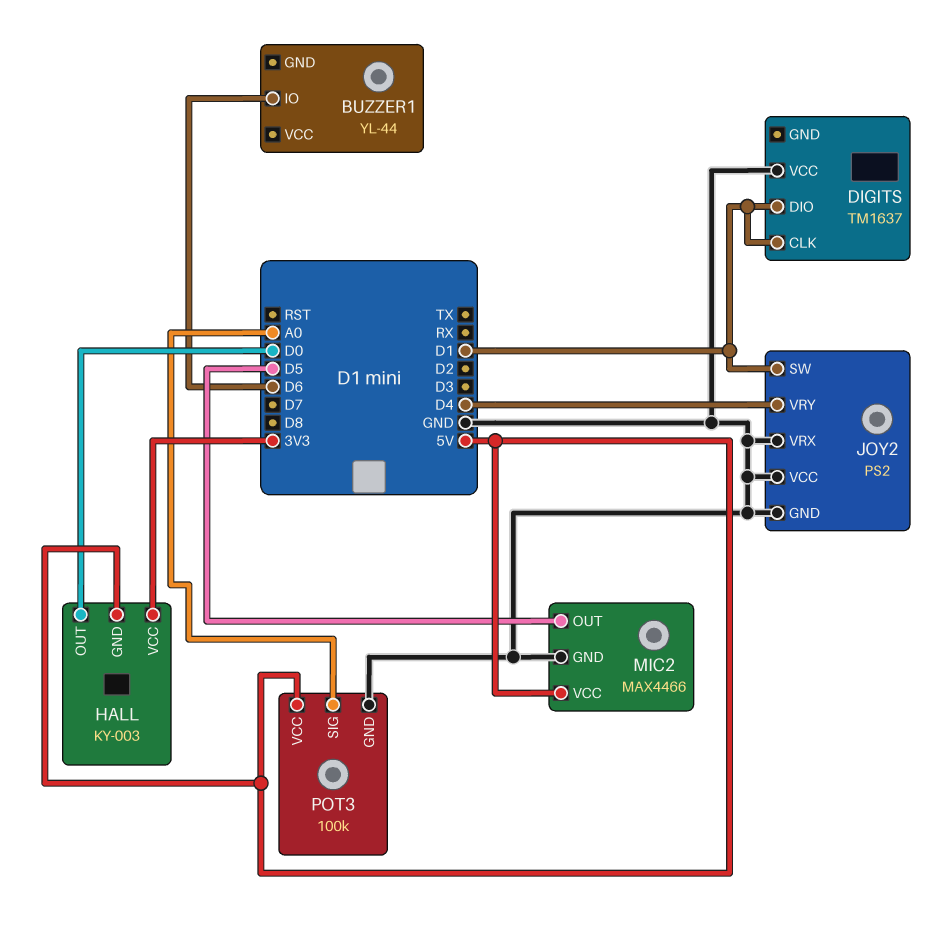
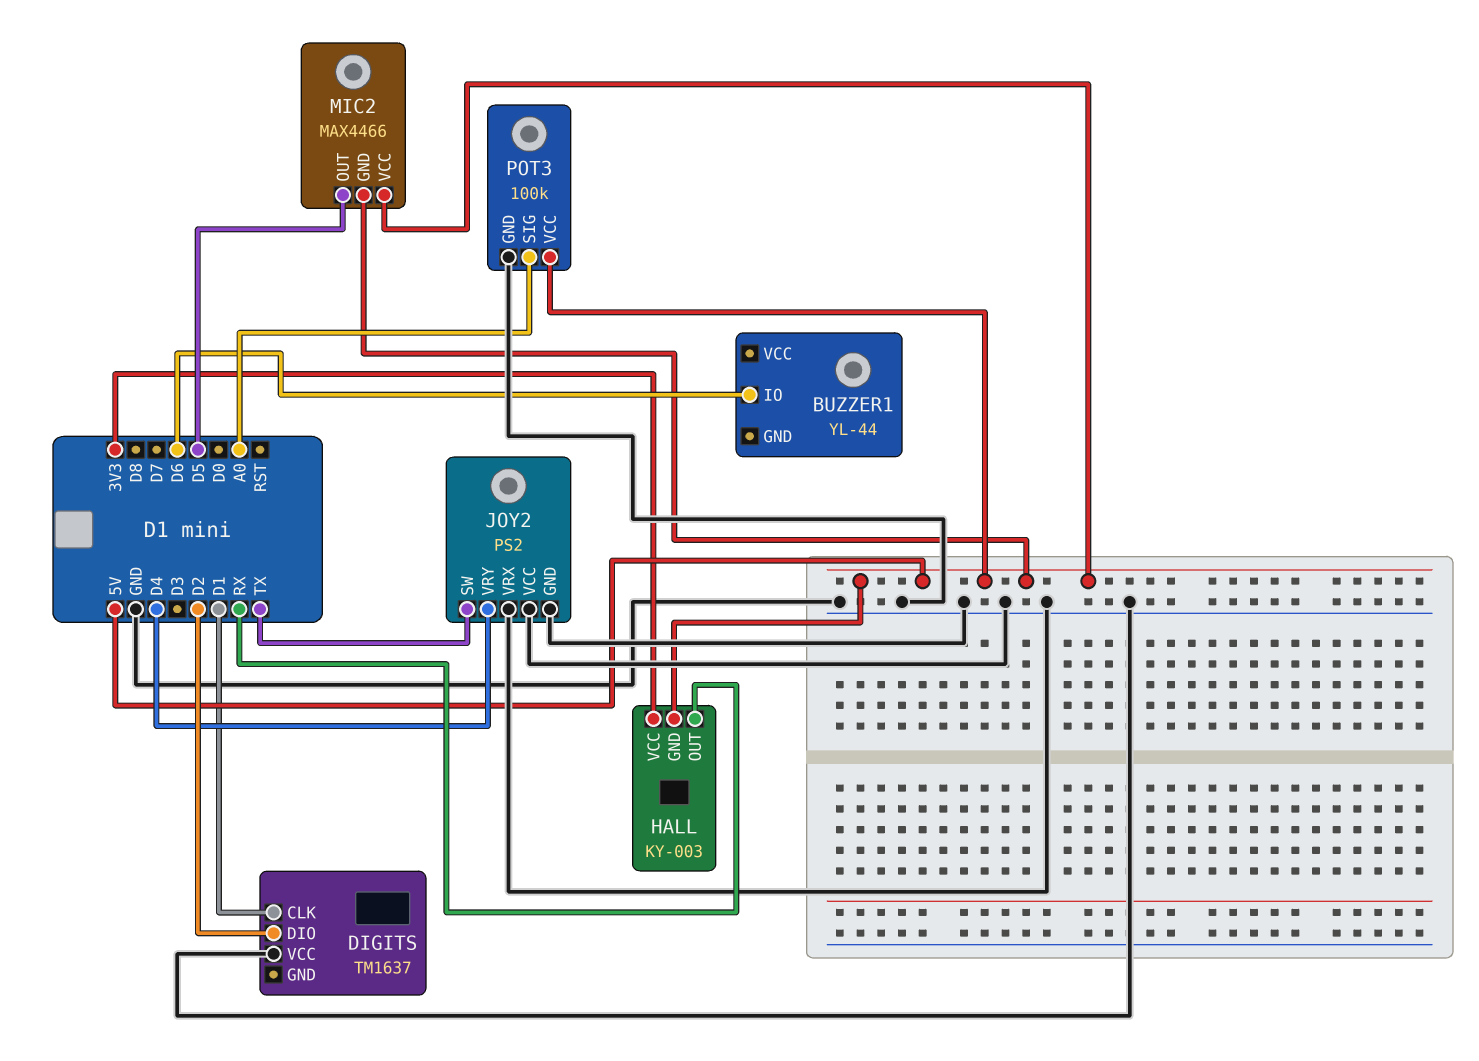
DIGITS pin DIO: D1 -> D2
HALL pin OUT: D0 -> RX
JOY2 pin SW: D1 -> TX
MIC2 pin GND: GND -> 5V

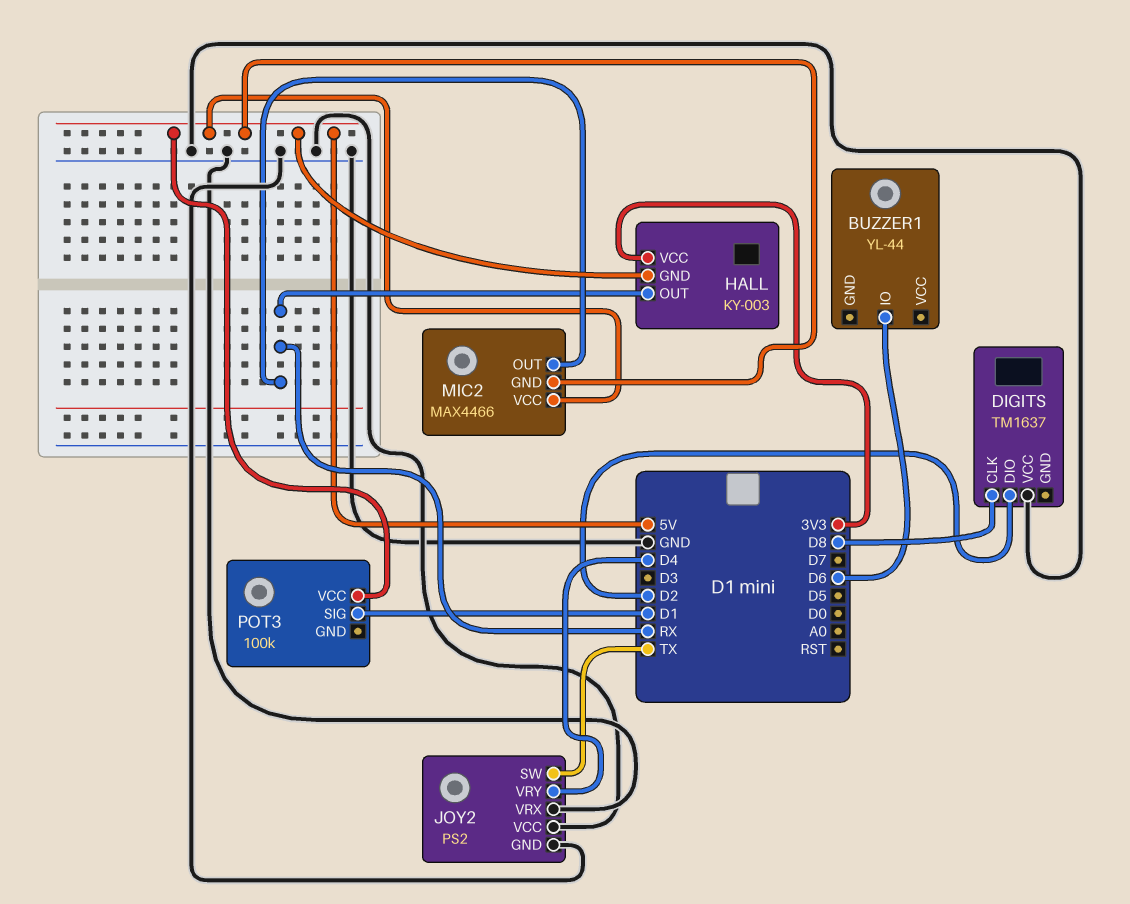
DIGITS pin CLK: D1 -> D8
MIC2 pin OUT: D5 -> RX
POT3 pin GND: GND -> none
POT3 pin SIG: A0 -> D1

